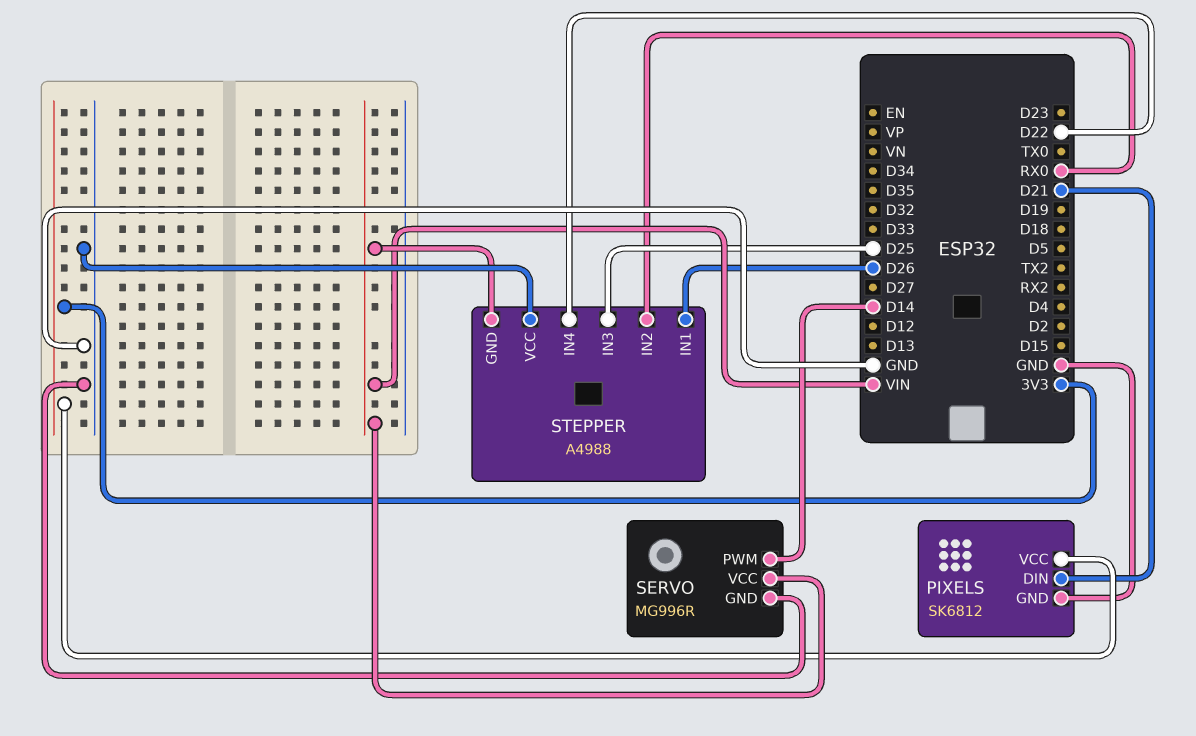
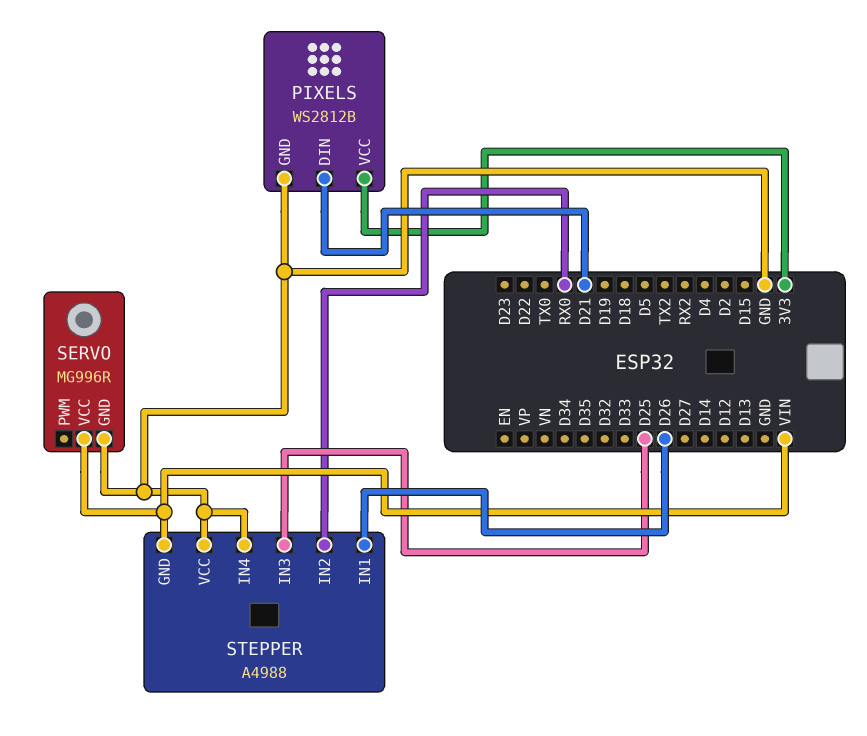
PIXELS: SK6812 -> WS2812B
SERVO pin PWM: D14 -> none
STEPPER pin IN4: D22 -> GND

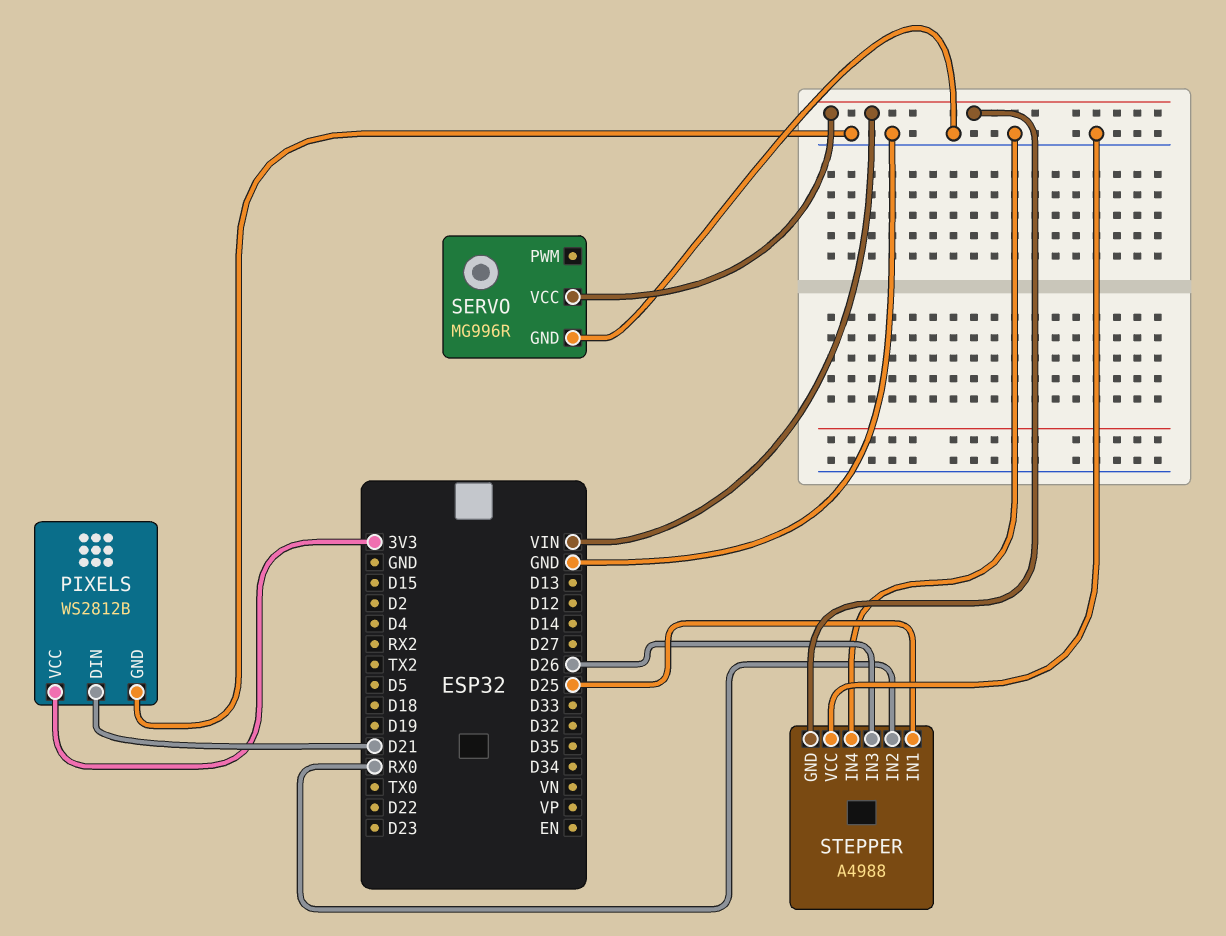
STEPPER pin IN1: D26 -> D25
STEPPER pin IN3: D25 -> D26

